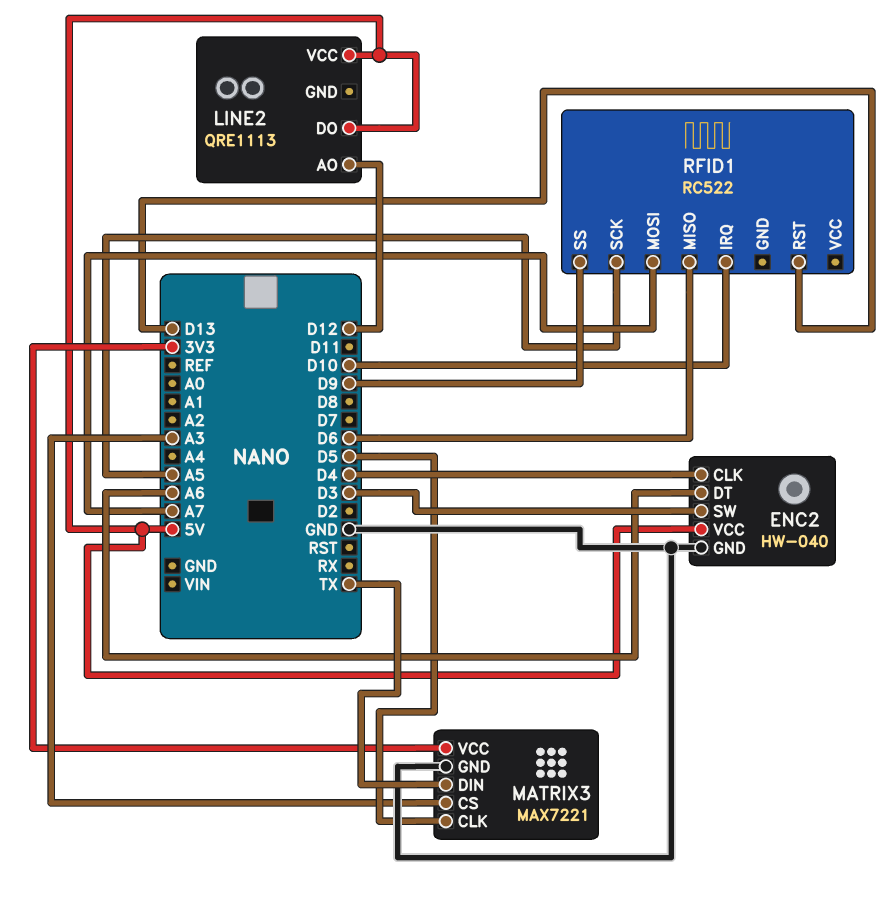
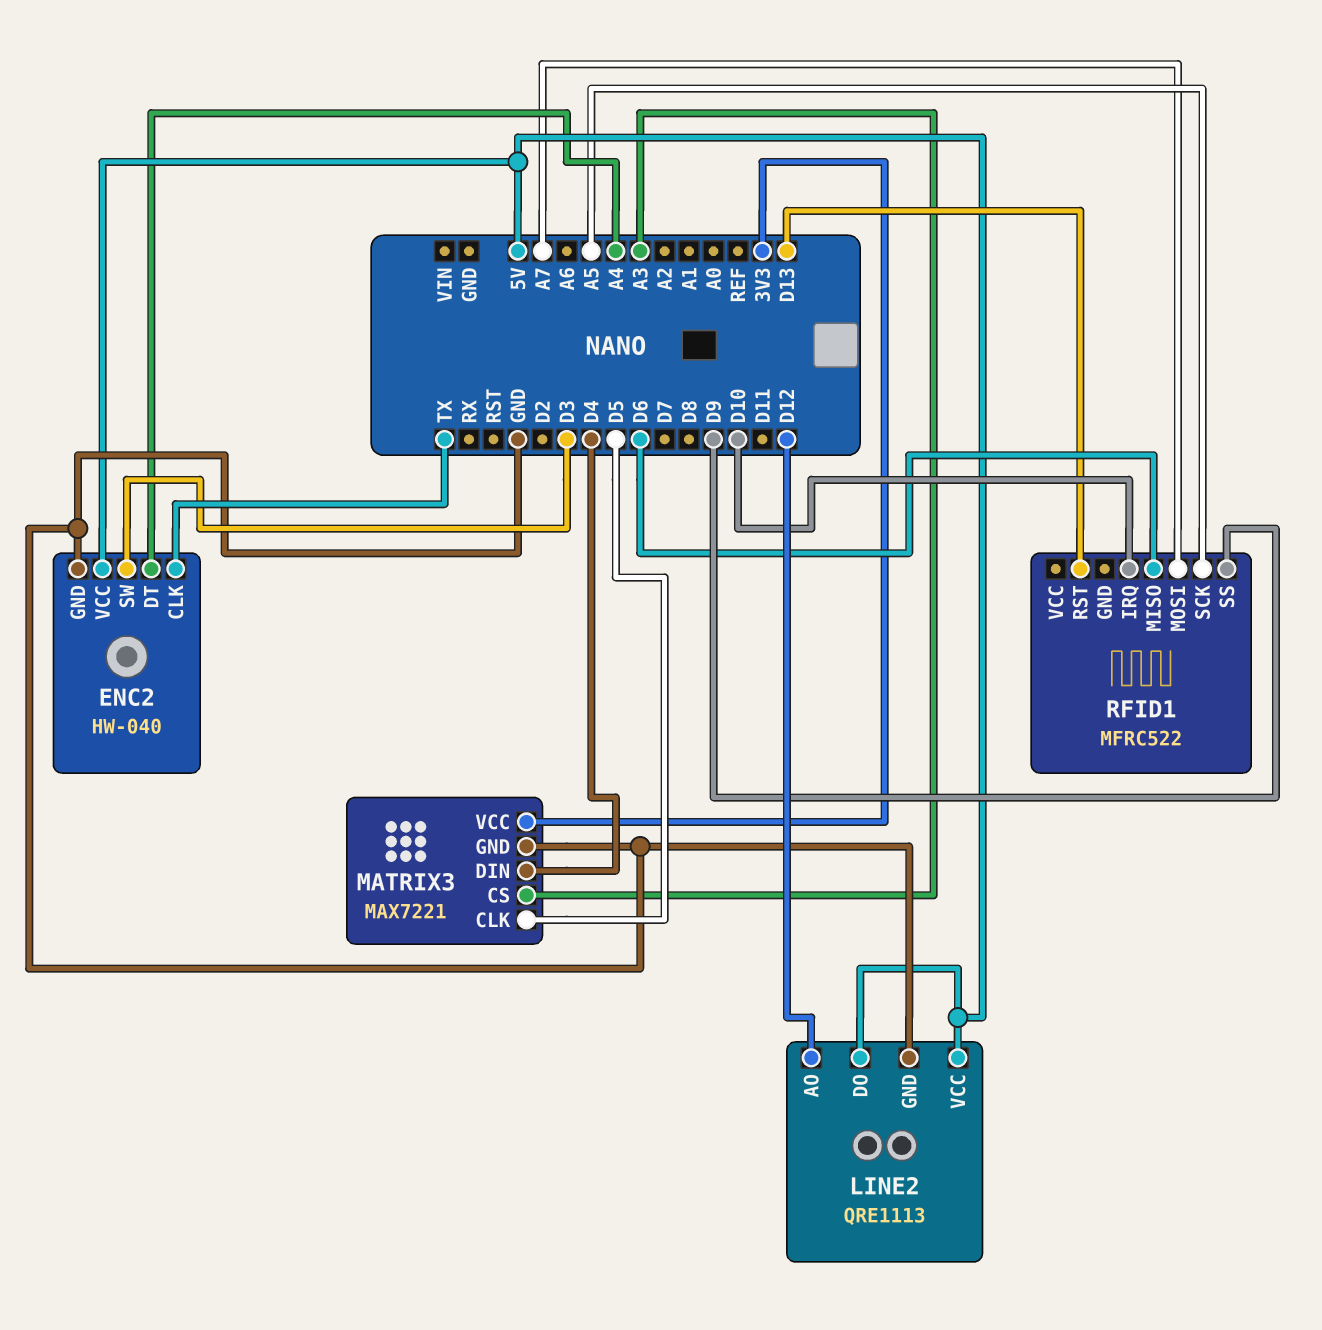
ENC2 pin CLK: D4 -> TX
ENC2 pin DT: A6 -> A4
LINE2 pin GND: none -> GND
MATRIX3 pin DIN: TX -> D4
RFID1: RC522 -> MFRC522

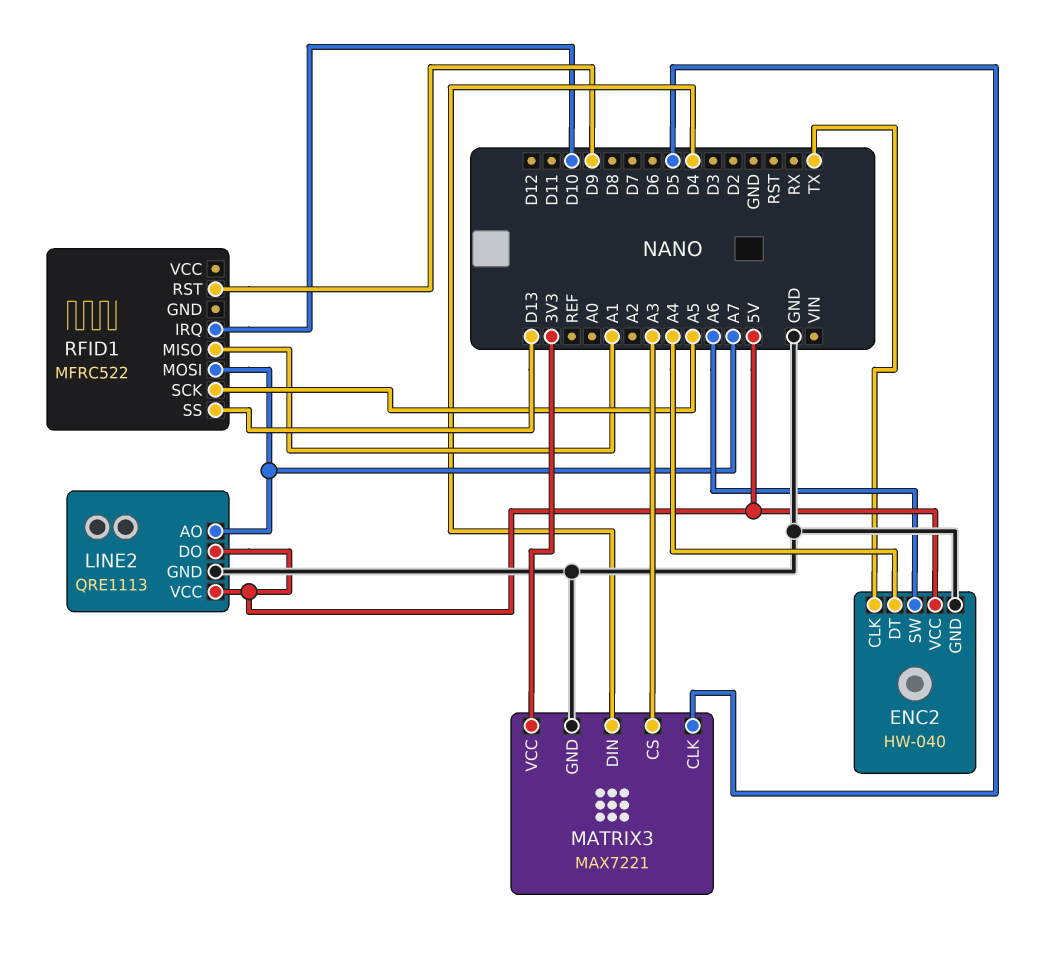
ENC2 pin SW: D3 -> A6
LINE2 pin AO: D12 -> A7
RFID1 pin MISO: D6 -> A1
RFID1 pin RST: D13 -> D9
RFID1 pin SS: D9 -> D13

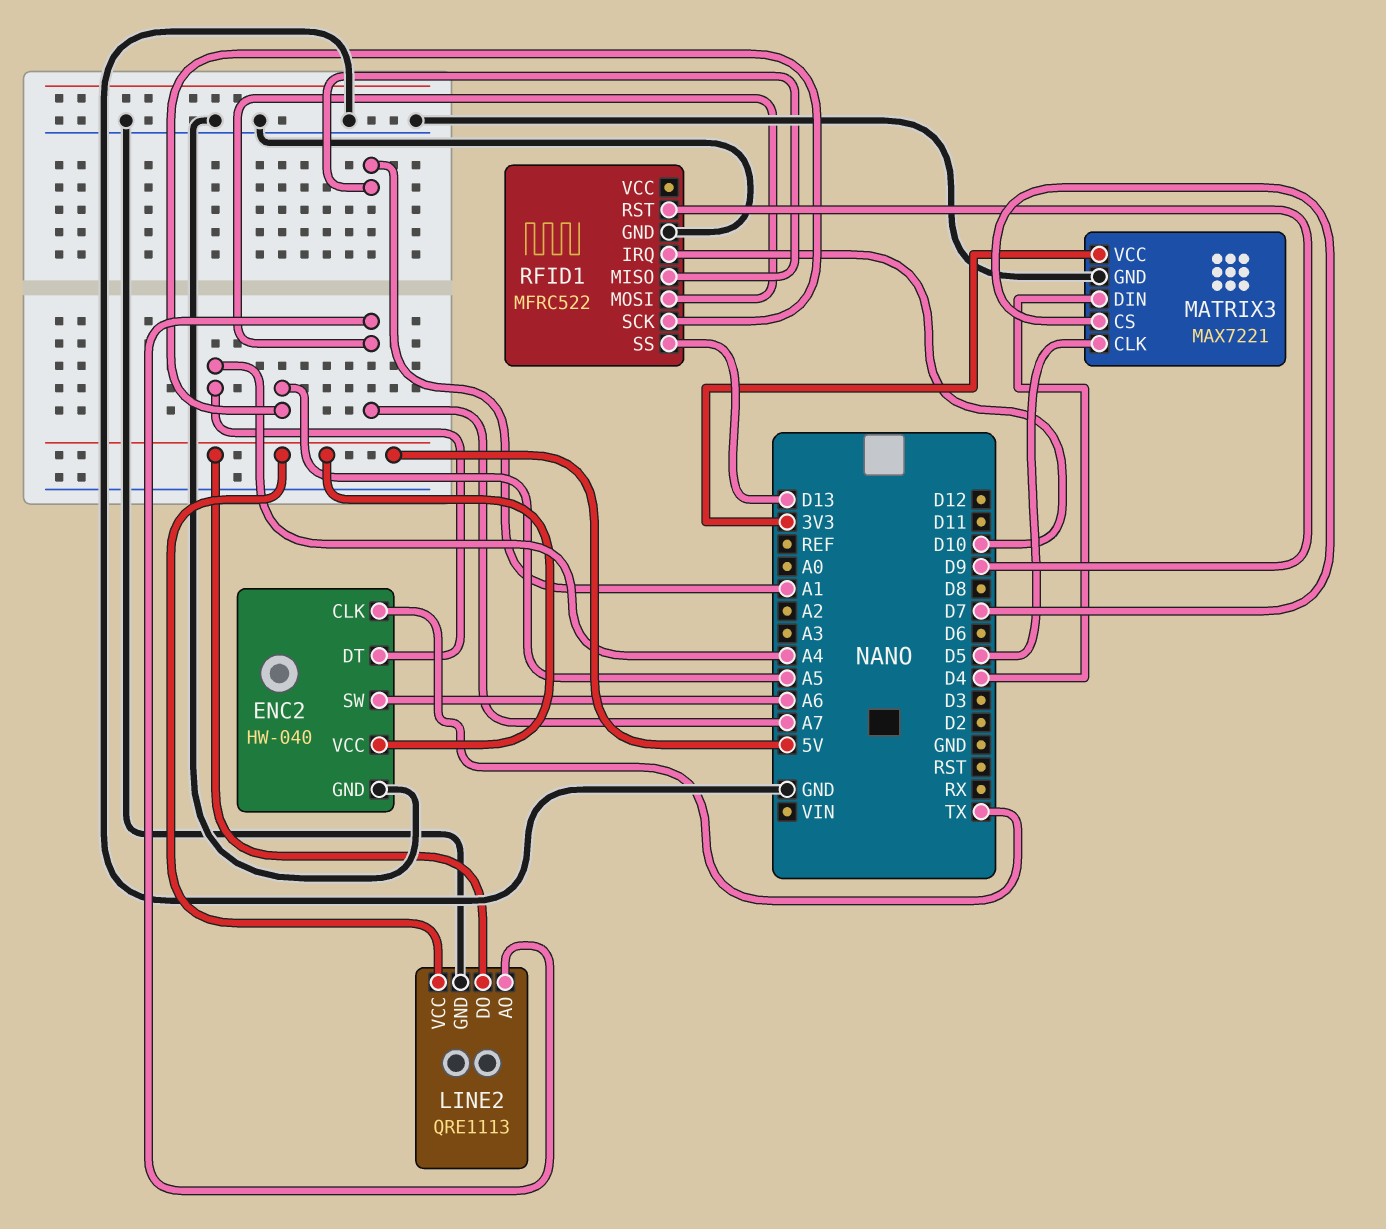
MATRIX3 pin CS: A3 -> D7
RFID1 pin GND: none -> GND

